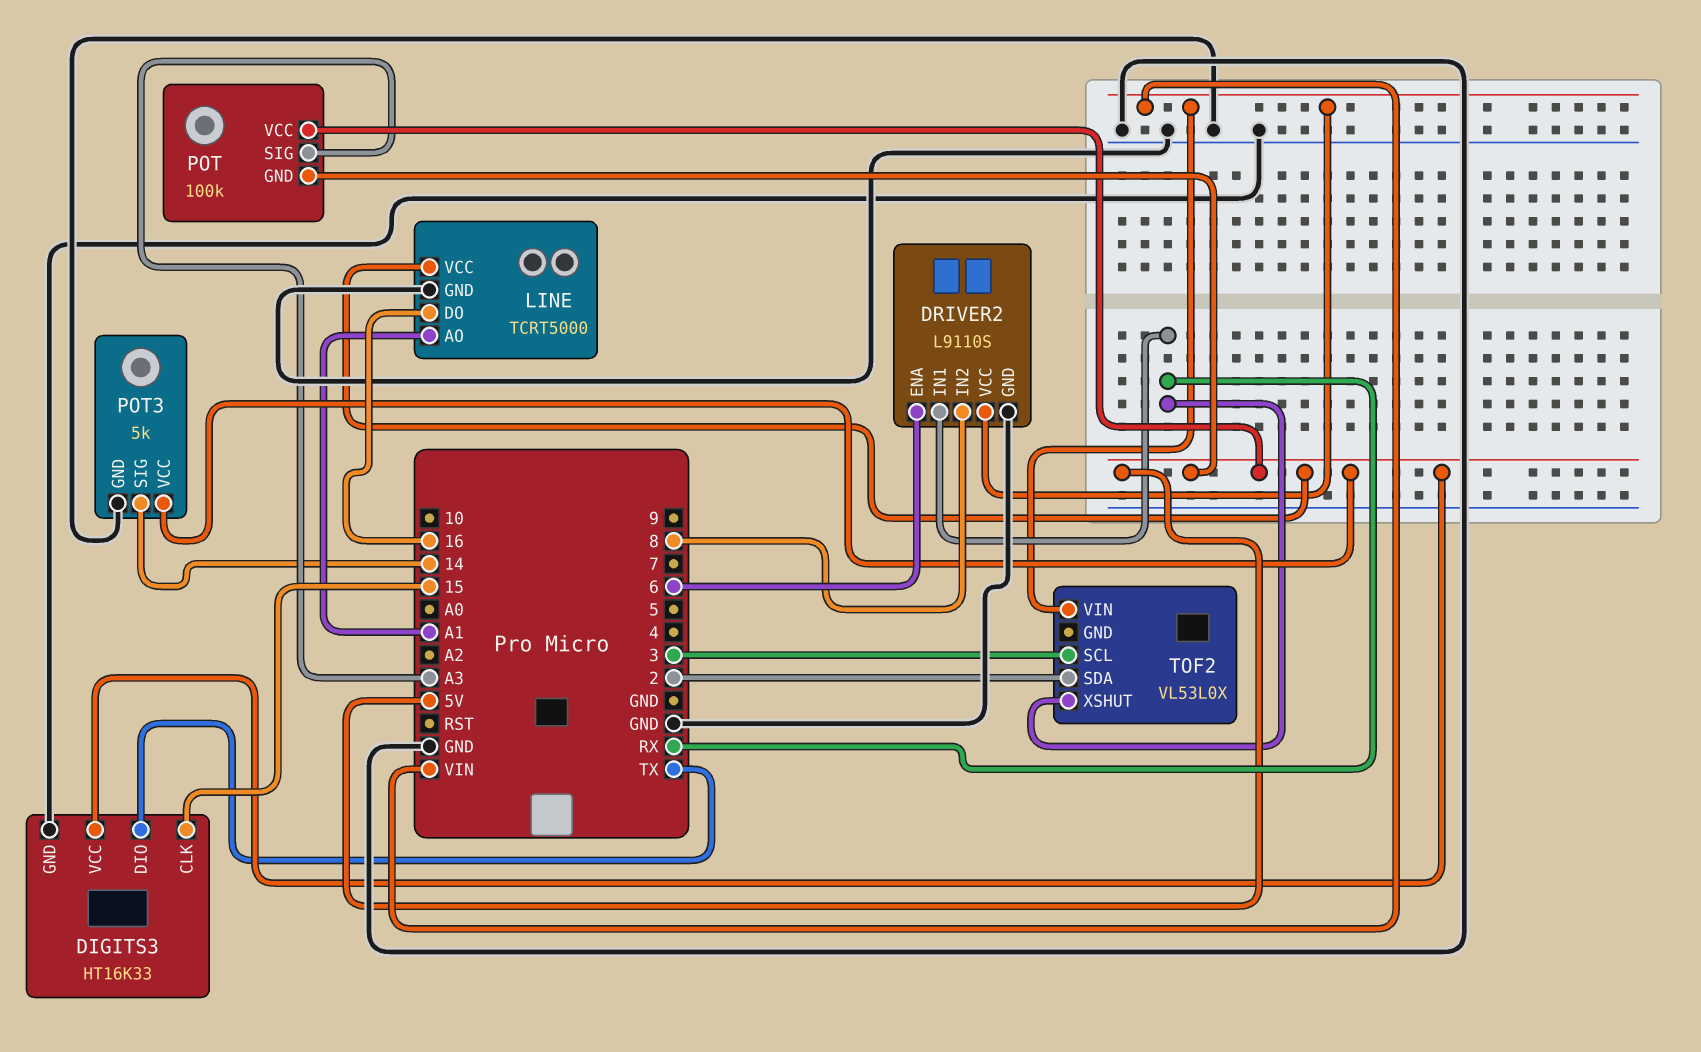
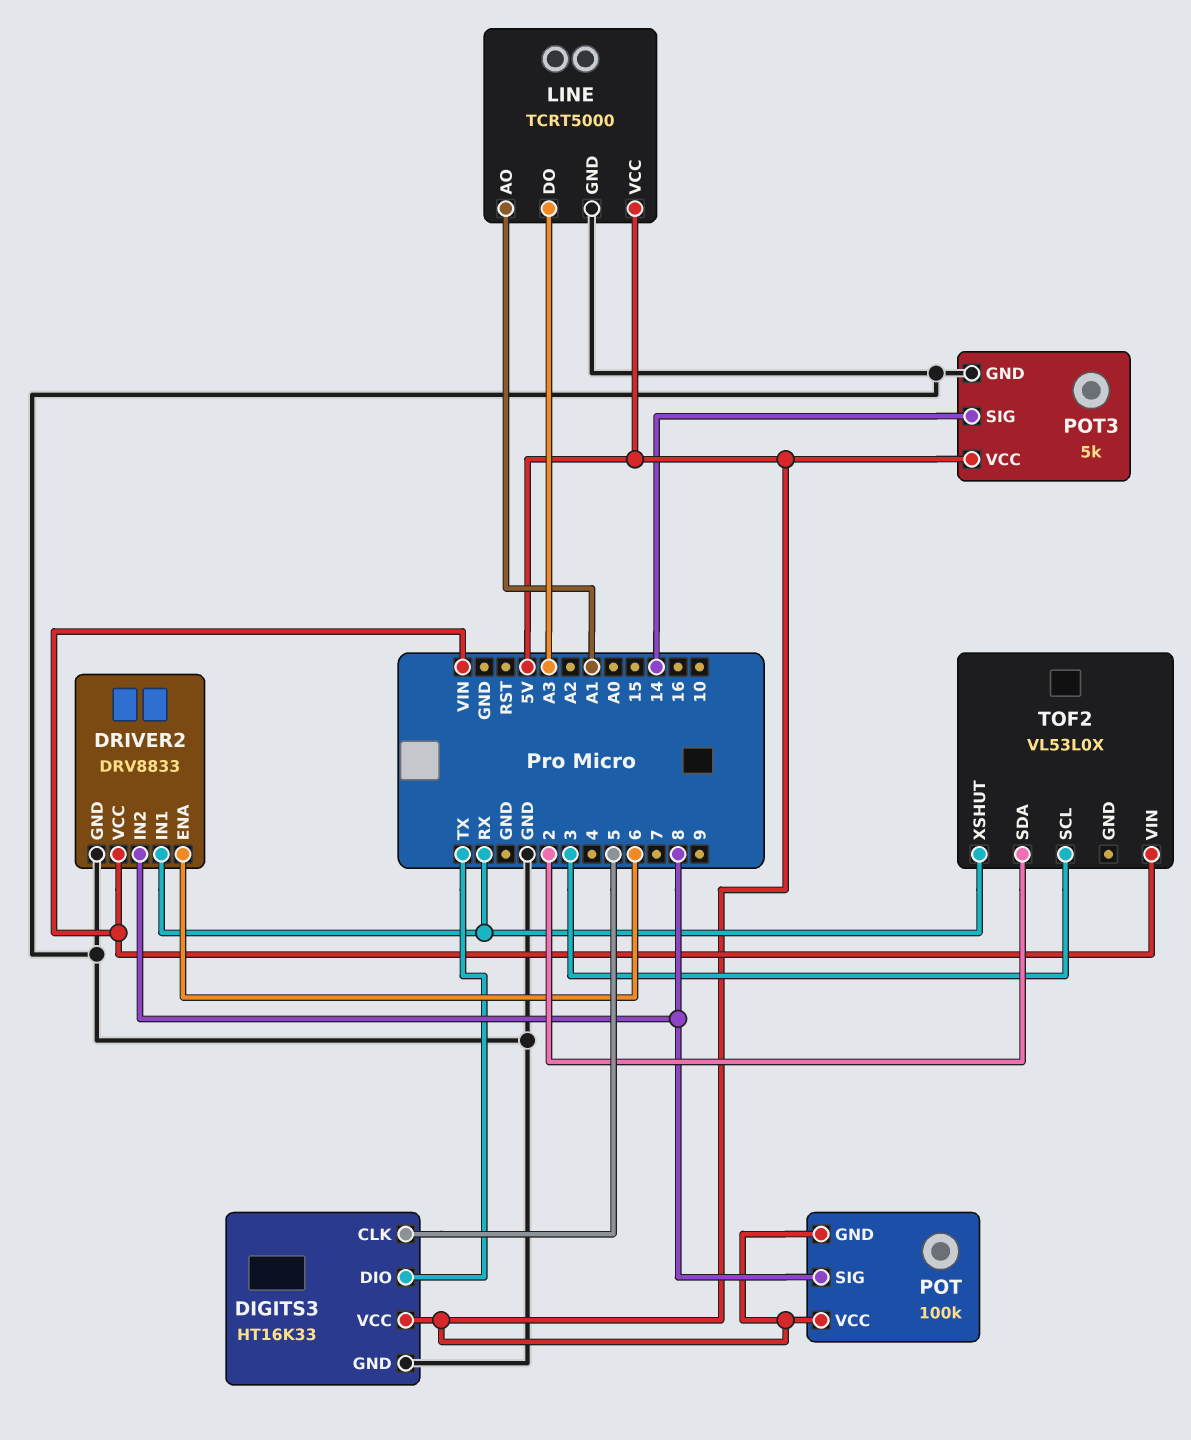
DIGITS3 pin CLK: 15 -> 5
DRIVER2: L9110S -> DRV8833
LINE pin DO: 16 -> A3
POT pin SIG: A3 -> 8

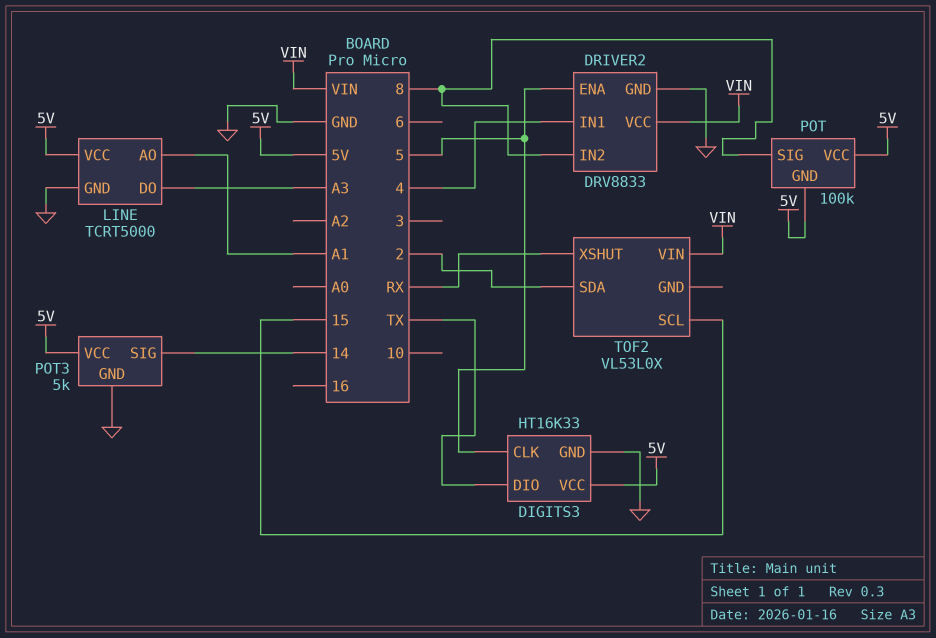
DRIVER2 pin ENA: 6 -> 5
DRIVER2 pin IN1: RX -> 4
TOF2 pin SCL: 3 -> 15

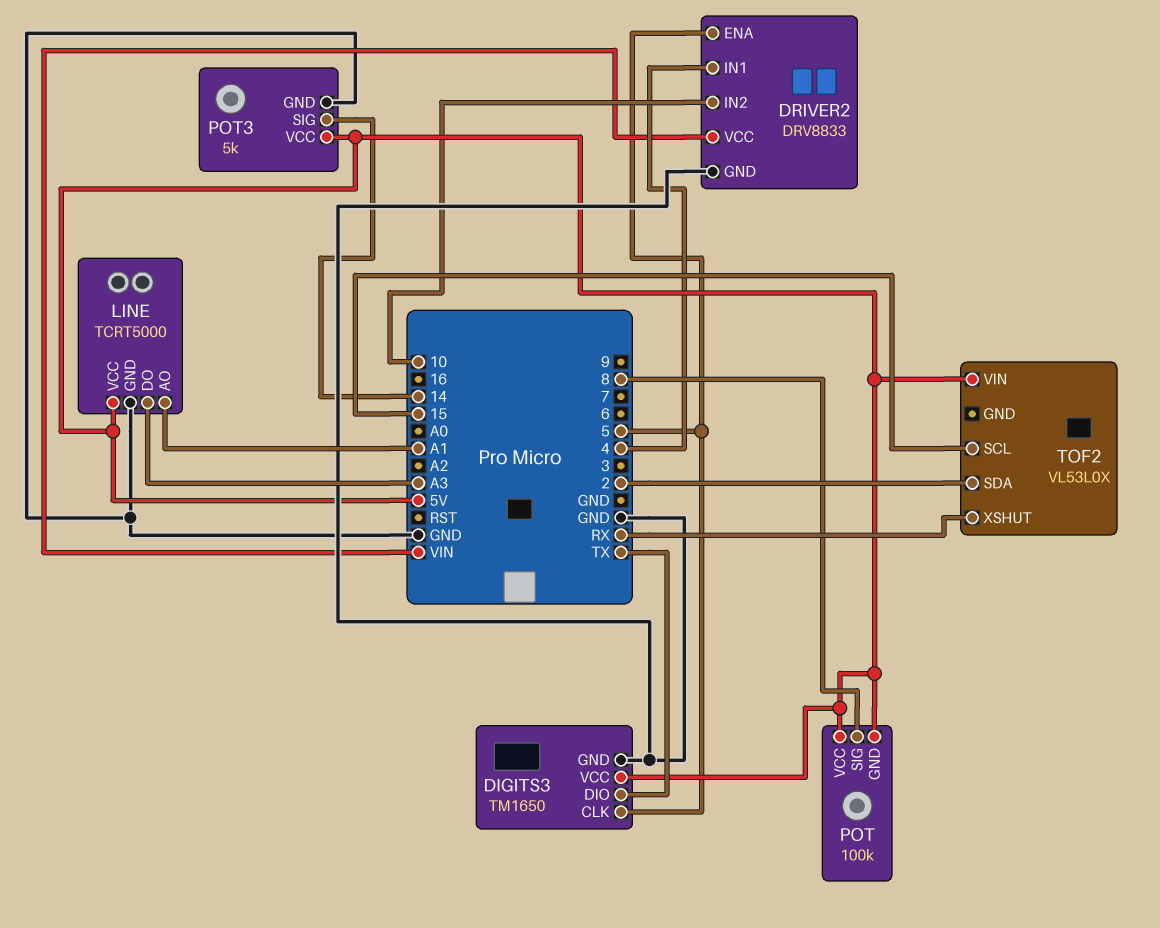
DIGITS3: HT16K33 -> TM1650
DRIVER2 pin IN2: 8 -> 10
TOF2 pin VIN: VIN -> 5V

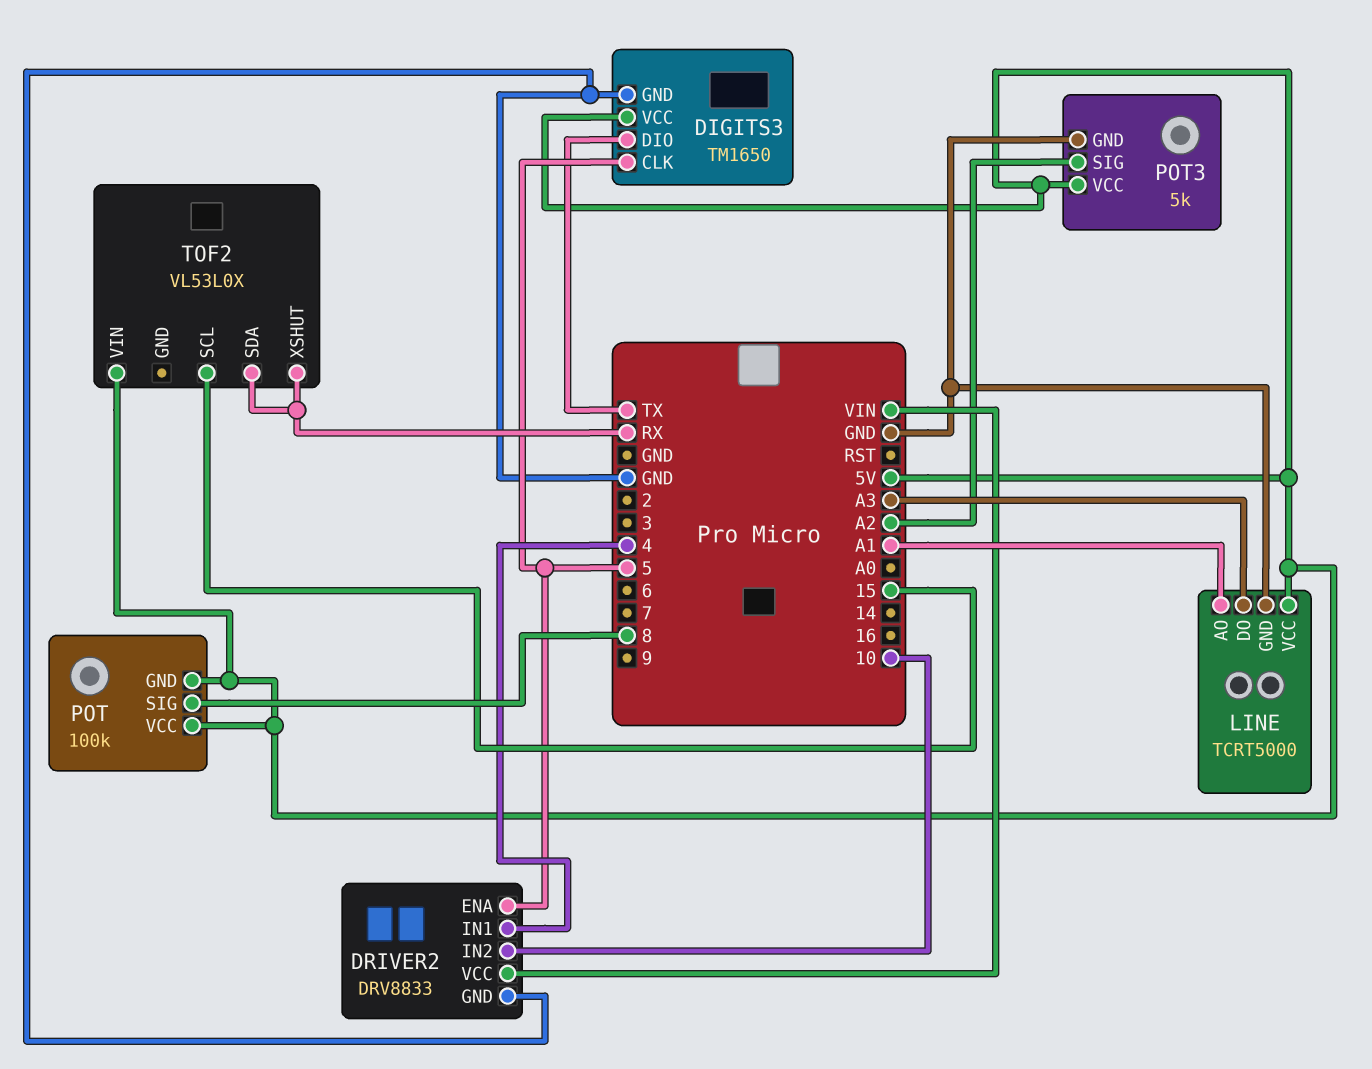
POT3 pin SIG: 14 -> A2
TOF2 pin SDA: 2 -> RX

